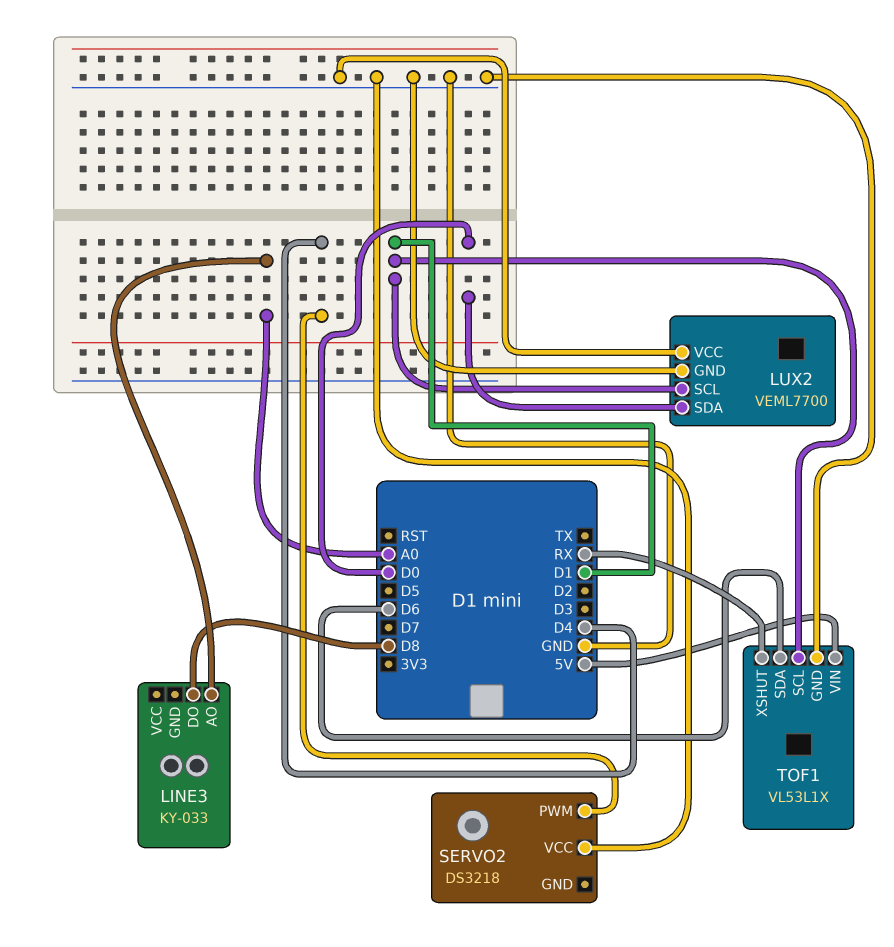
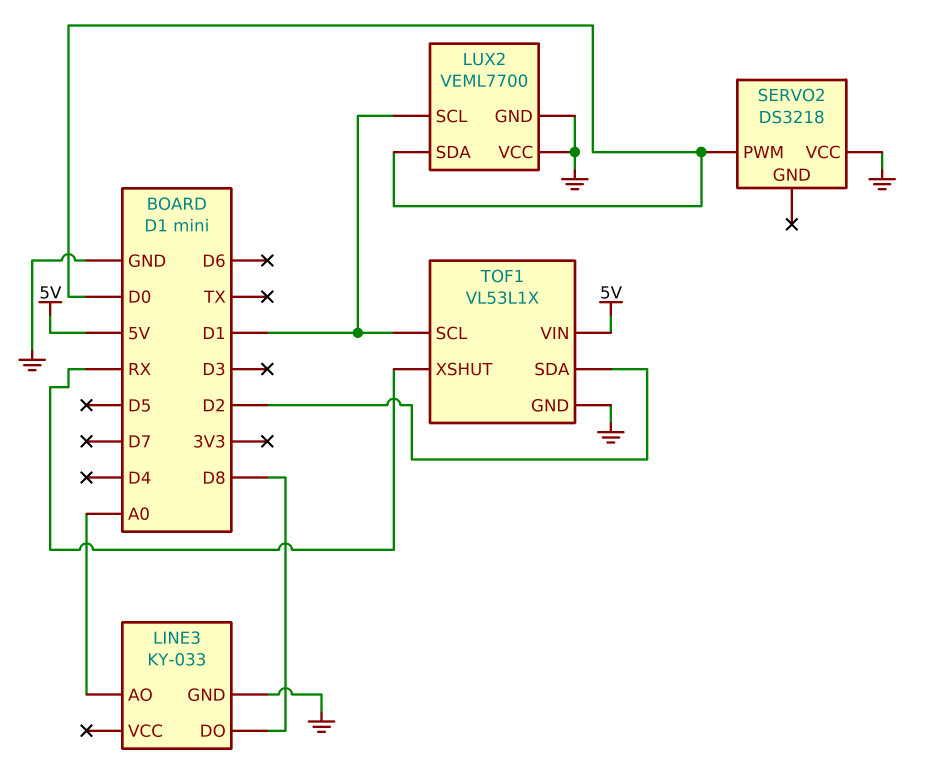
LINE3 pin GND: none -> GND
SERVO2 pin PWM: D4 -> D0
TOF1 pin SDA: D6 -> D2

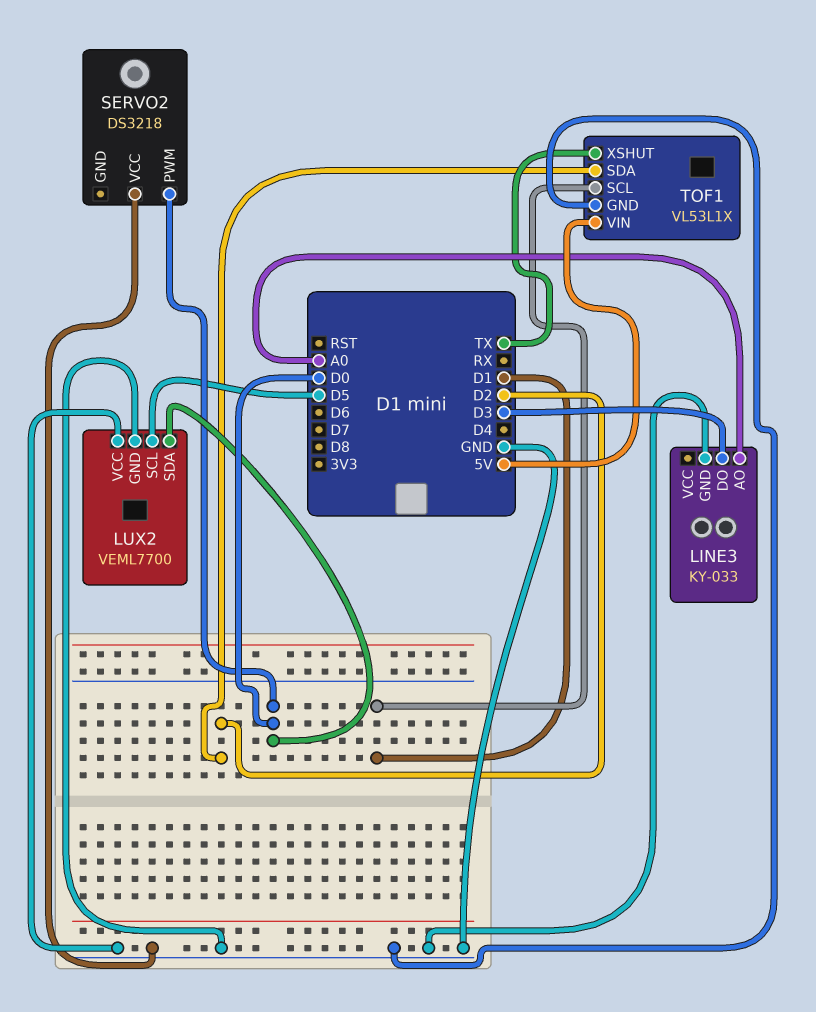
LINE3 pin DO: D8 -> D3
LUX2 pin SCL: D1 -> D5
TOF1 pin XSHUT: RX -> TX

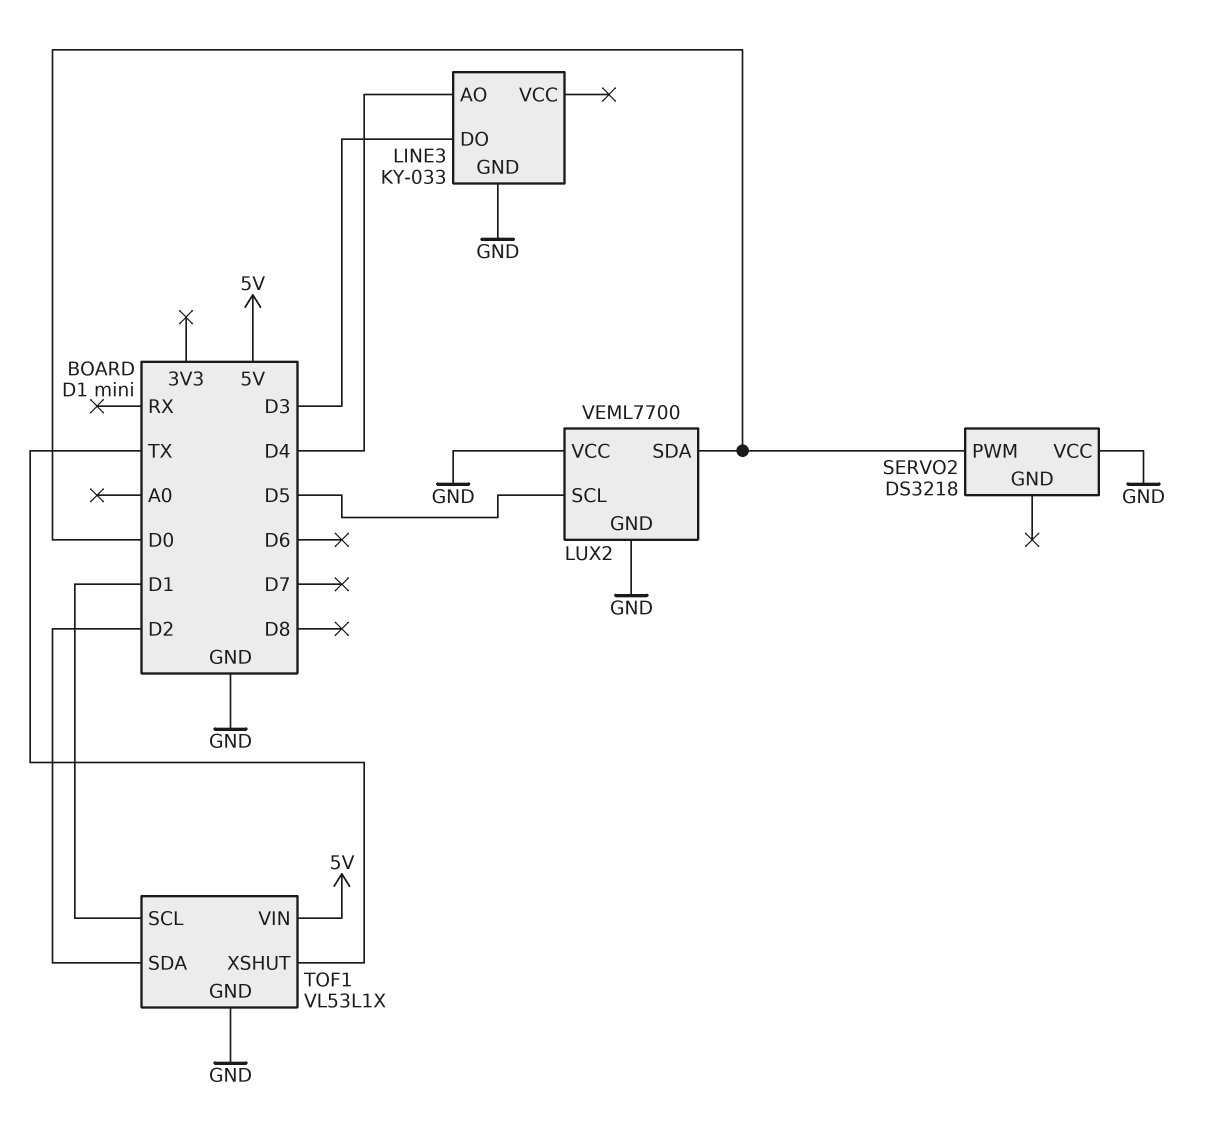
LINE3 pin AO: A0 -> D4

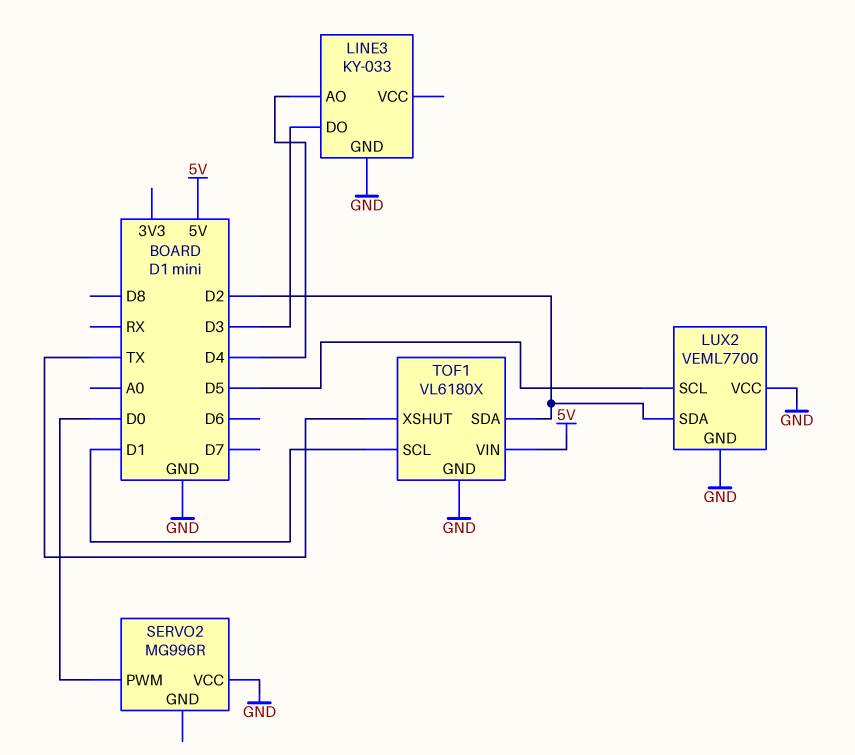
LUX2 pin SDA: D0 -> D2
SERVO2: DS3218 -> MG996R
TOF1: VL53L1X -> VL6180X

